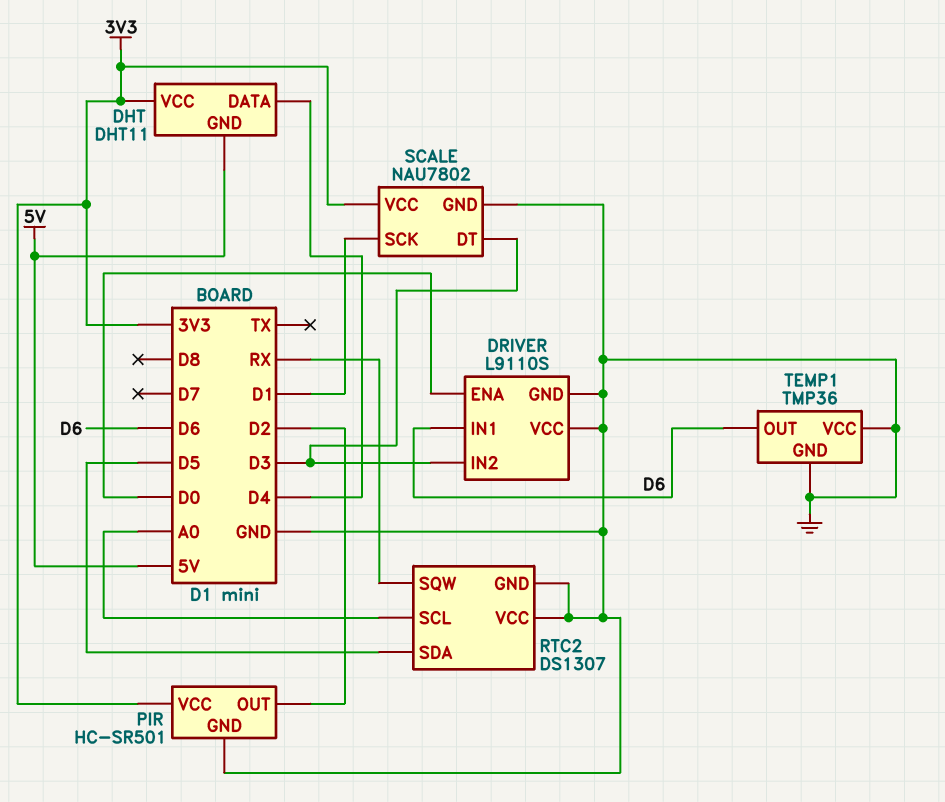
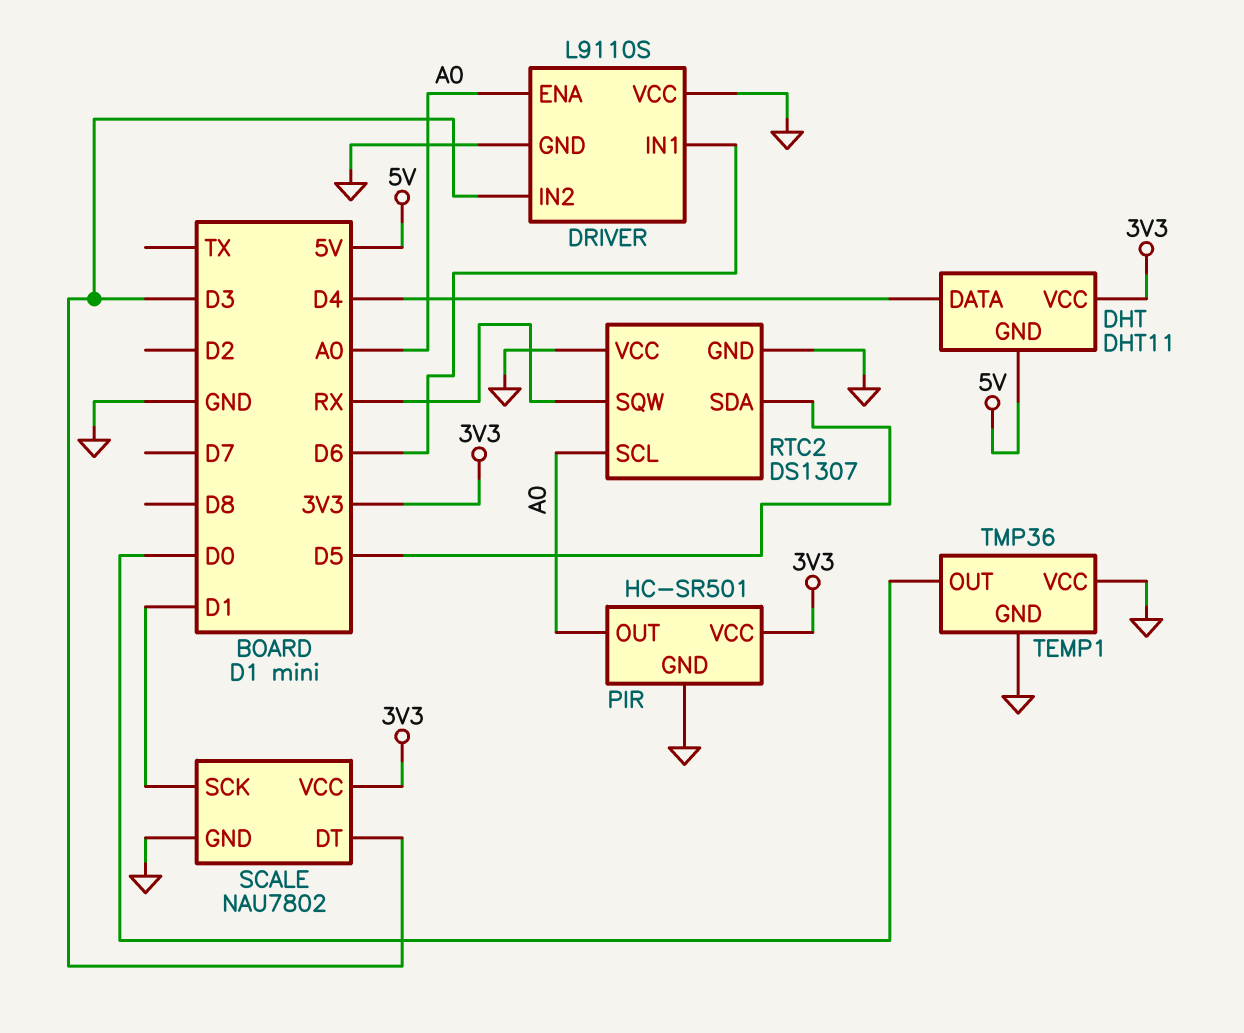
DRIVER pin ENA: D0 -> A0
PIR pin OUT: D2 -> A0
TEMP1 pin OUT: D6 -> D0

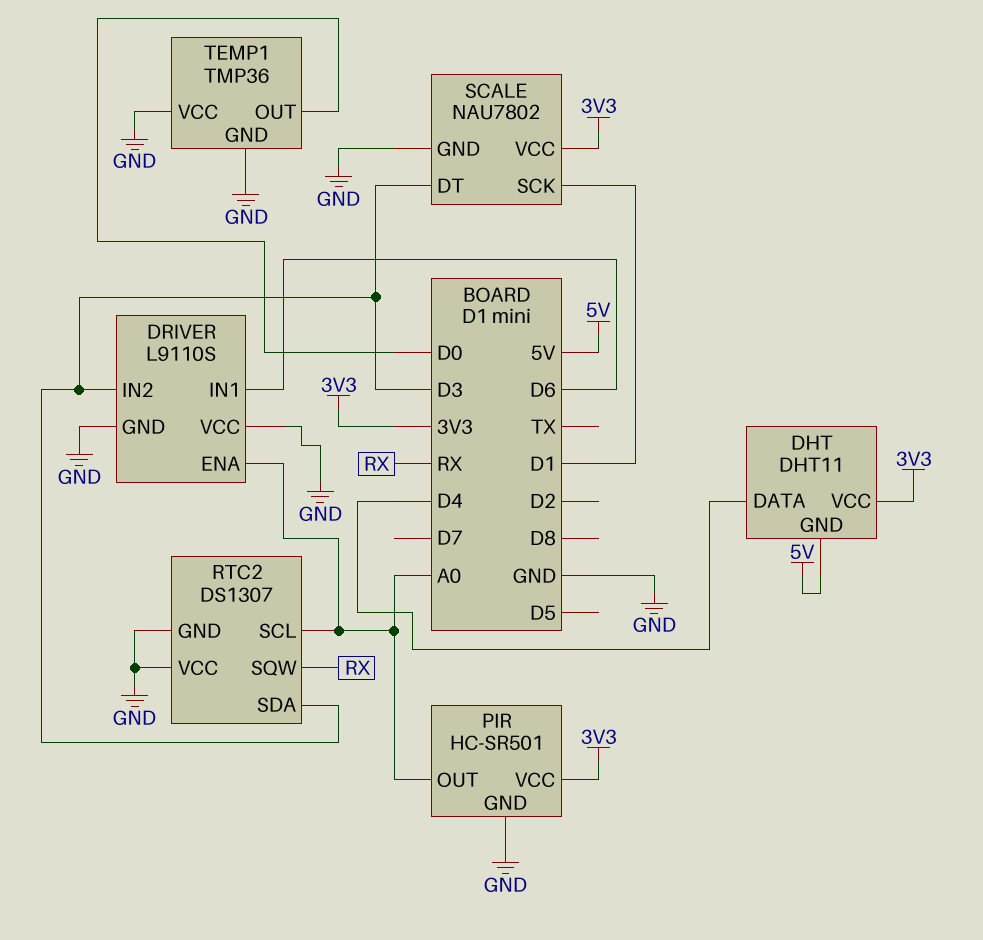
RTC2 pin SDA: D5 -> D3

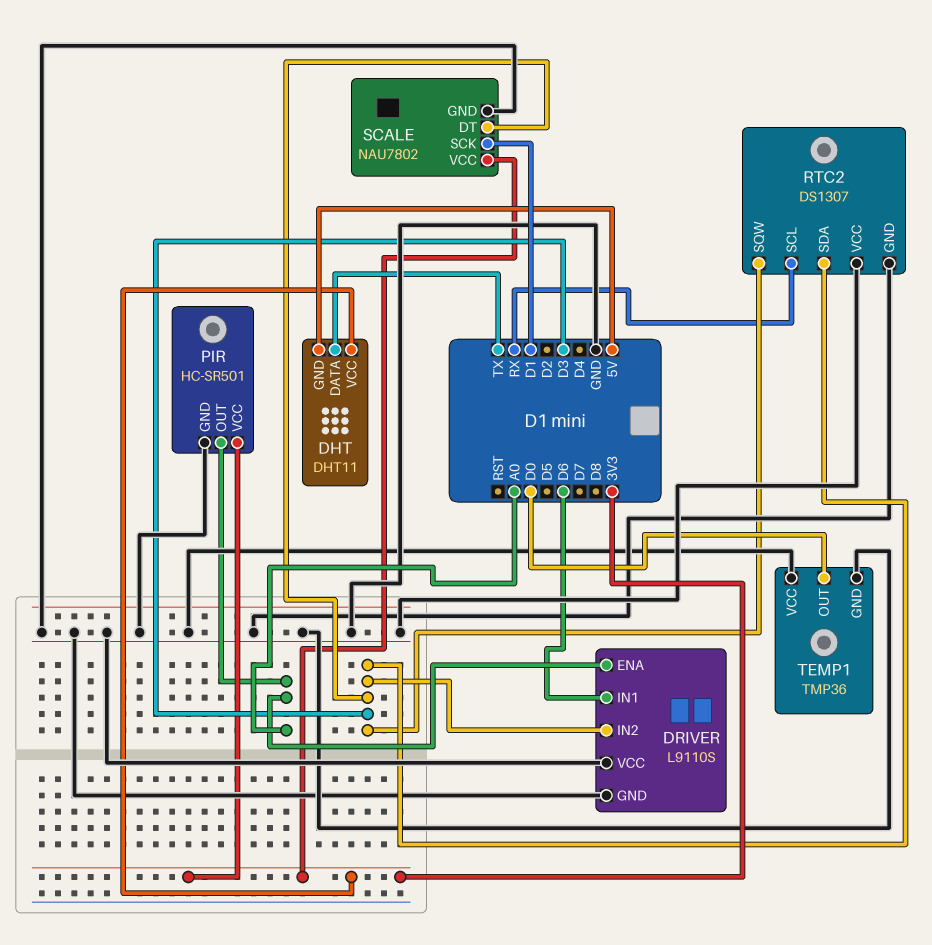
DHT pin DATA: D4 -> TX
RTC2 pin SCL: A0 -> RX
RTC2 pin SQW: RX -> D3

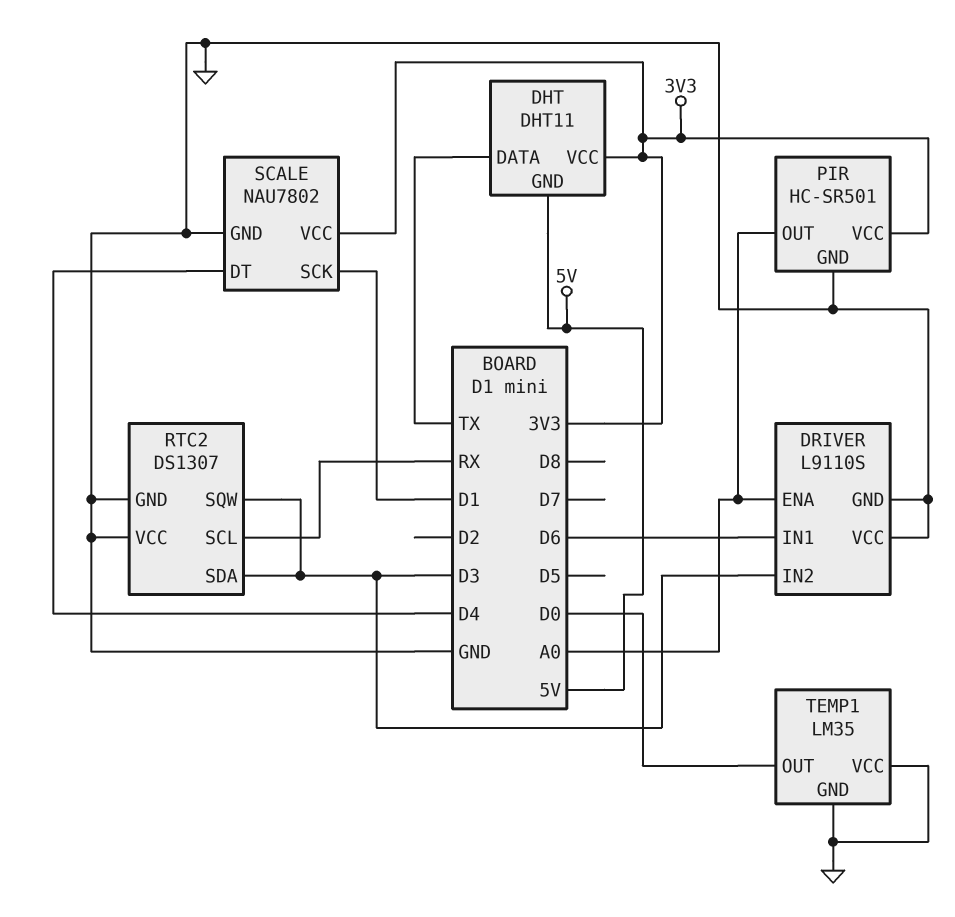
SCALE pin DT: D3 -> D4
TEMP1: TMP36 -> LM35

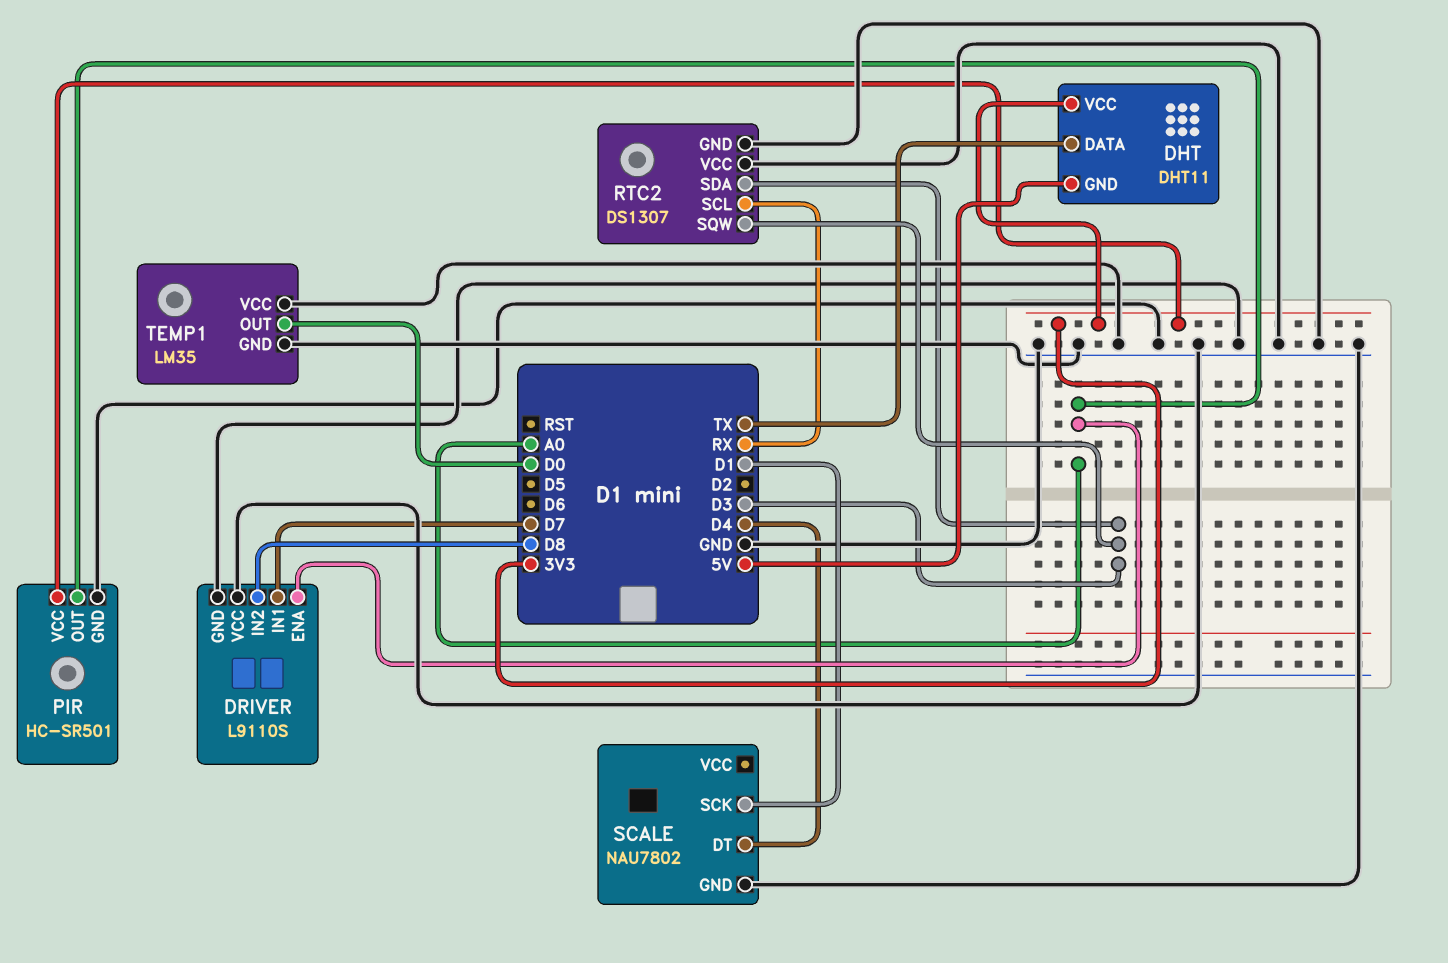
DRIVER pin IN1: D6 -> D7
DRIVER pin IN2: D3 -> D8
SCALE pin VCC: 3V3 -> none

